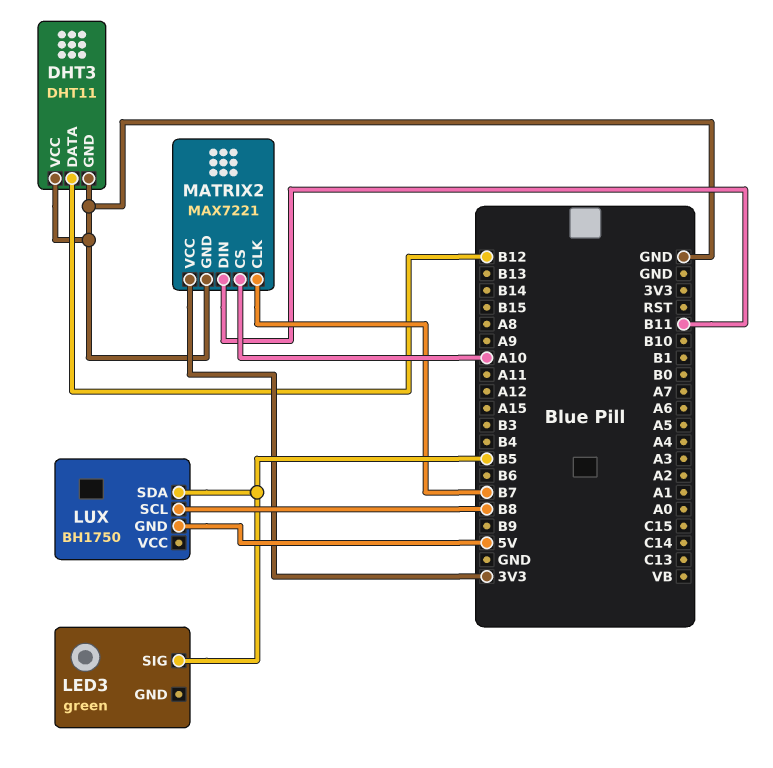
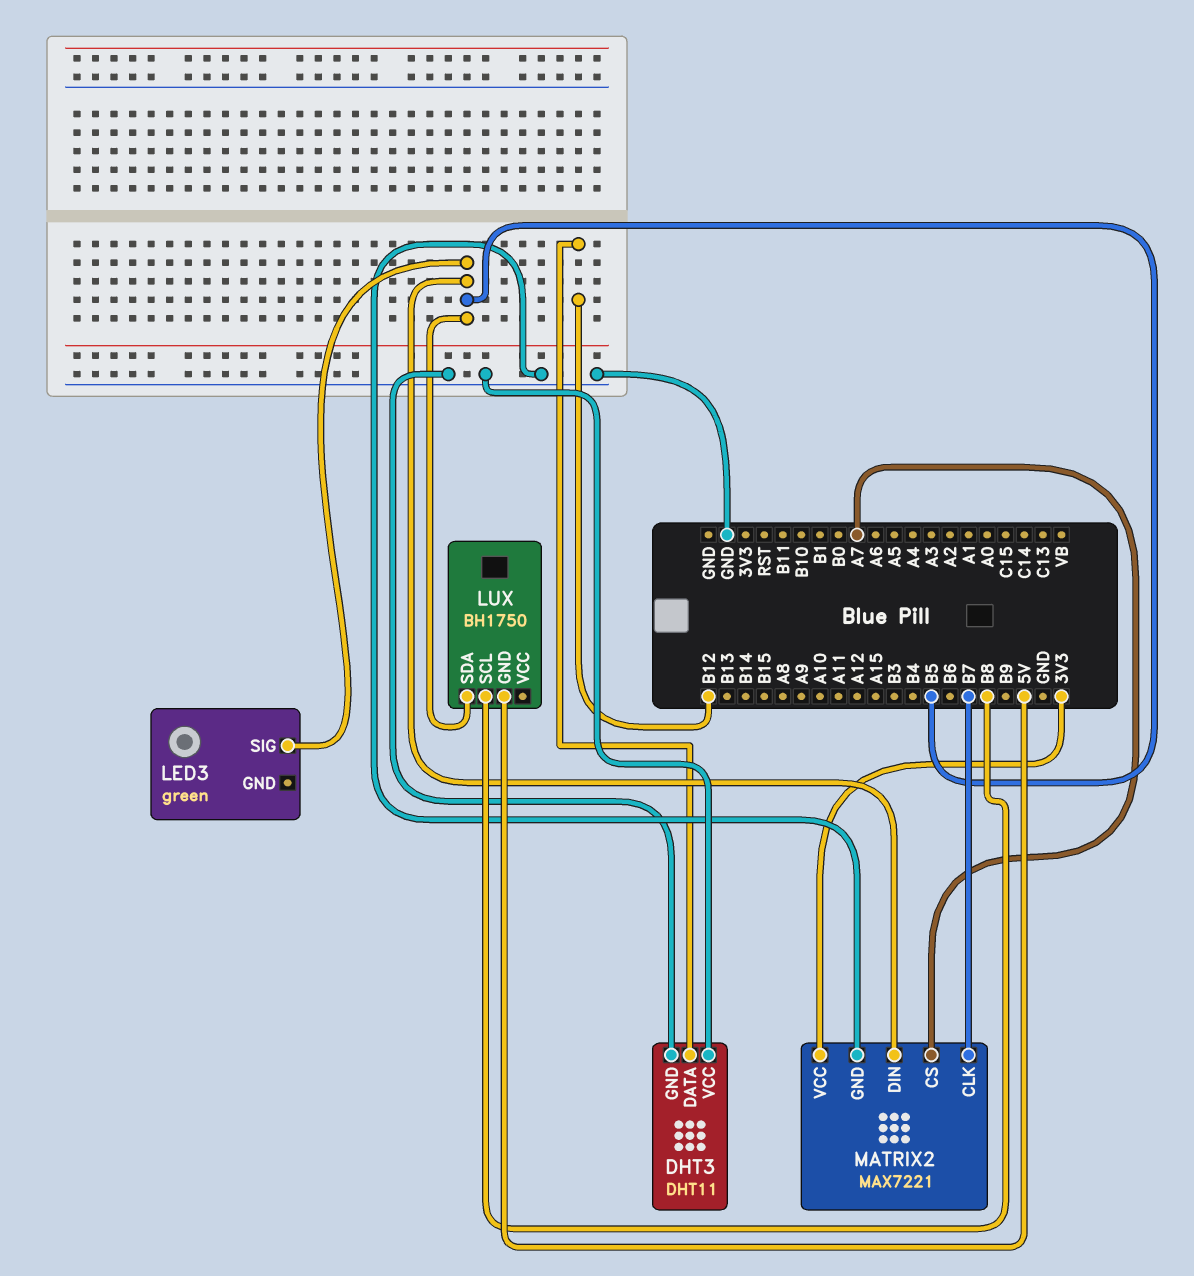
MATRIX2 pin CS: A10 -> A7
MATRIX2 pin DIN: B11 -> B5

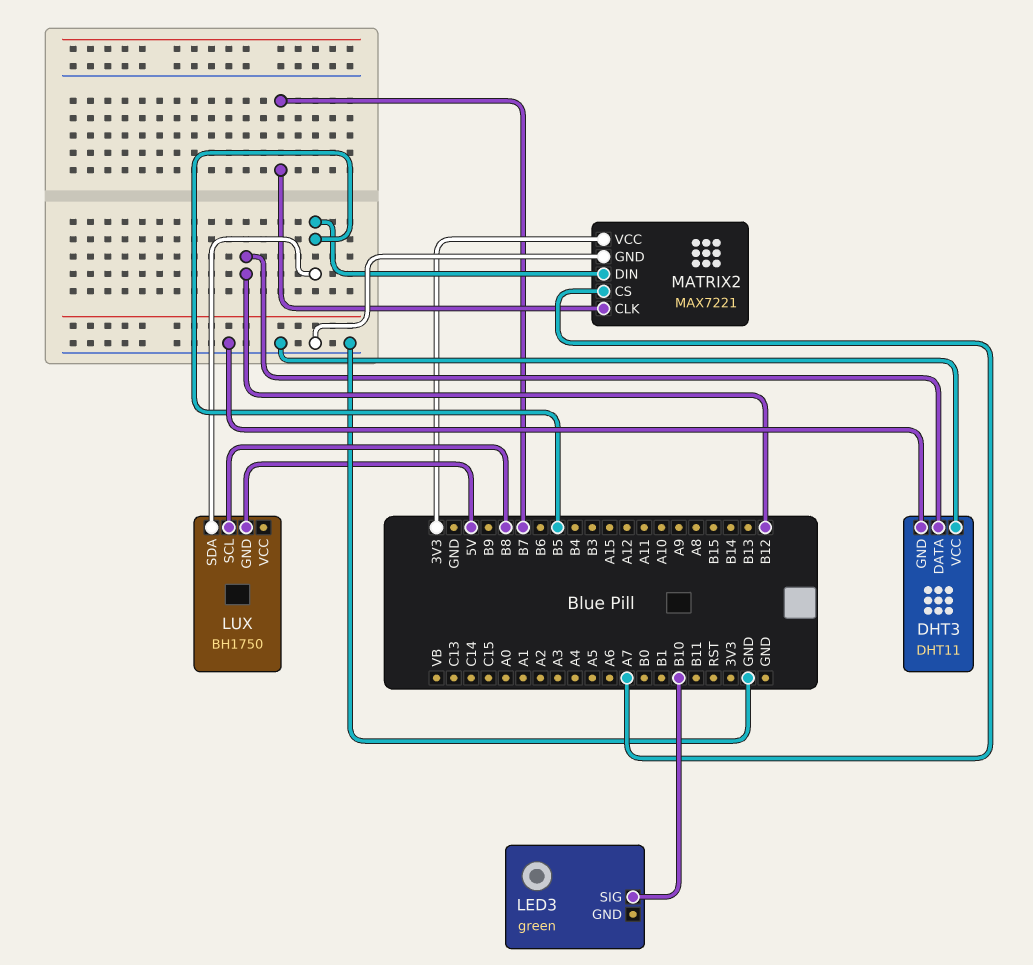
LED3 pin SIG: B5 -> B10

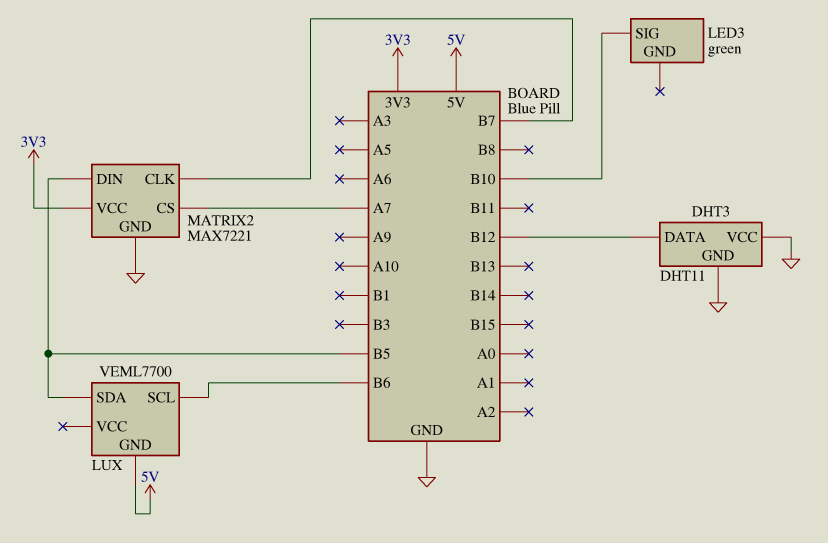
LUX: BH1750 -> VEML7700
LUX pin SCL: B8 -> B6

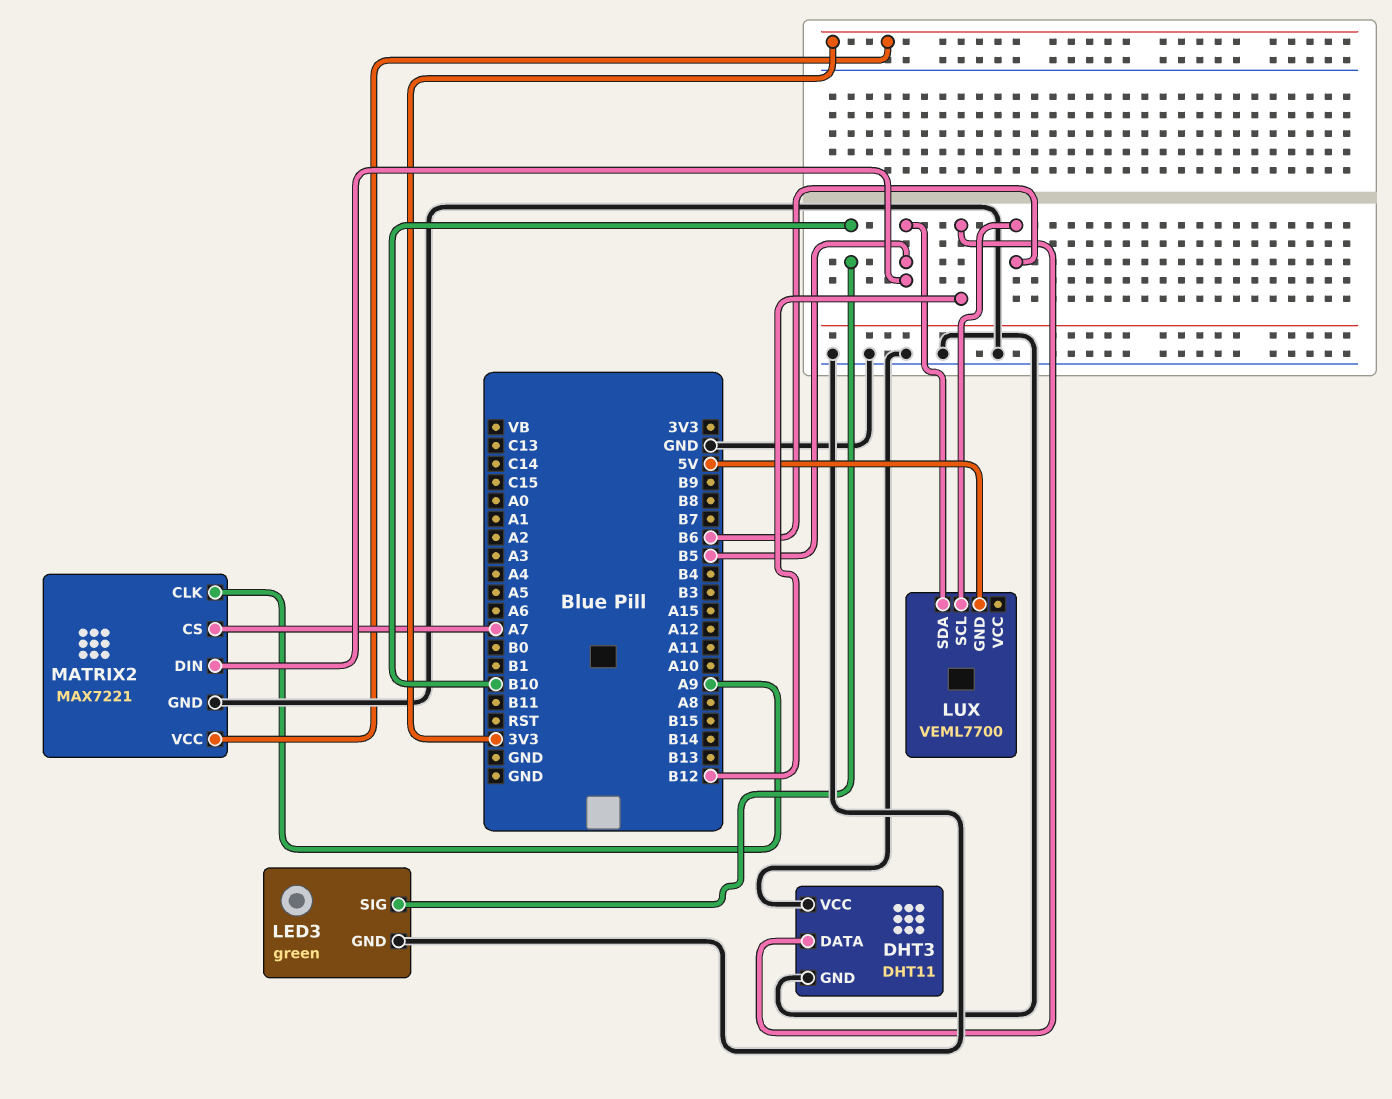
LED3 pin GND: none -> GND
MATRIX2 pin CLK: B7 -> A9

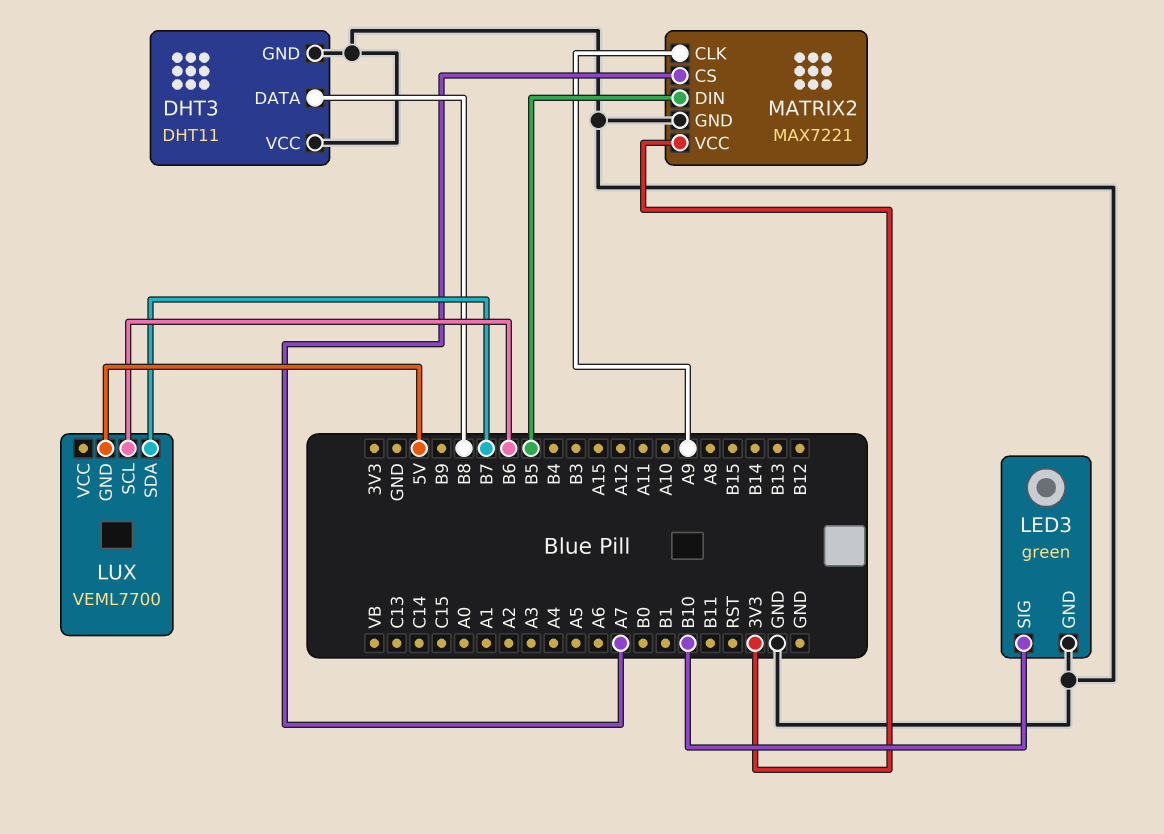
DHT3 pin DATA: B12 -> B8
LUX pin SDA: B5 -> B7

